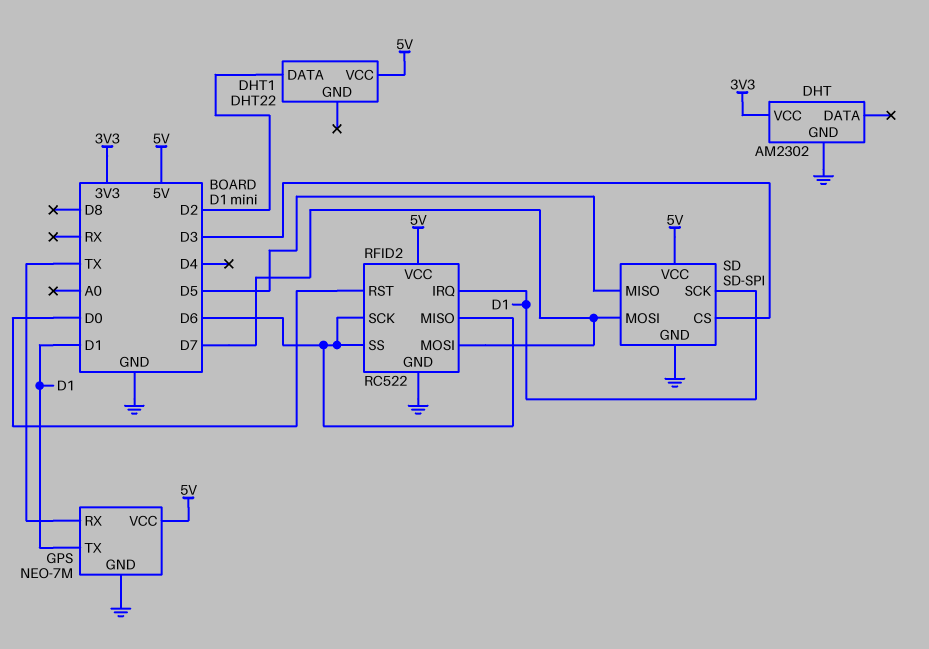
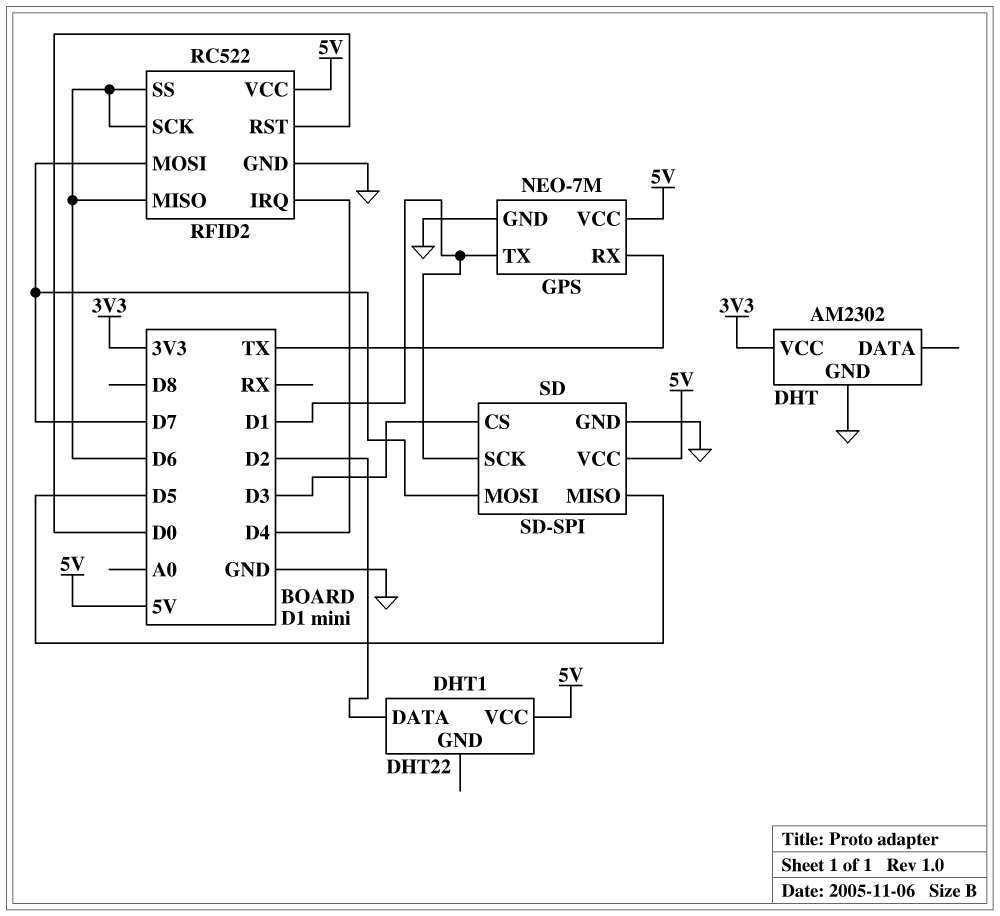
RFID2 pin IRQ: D1 -> D4

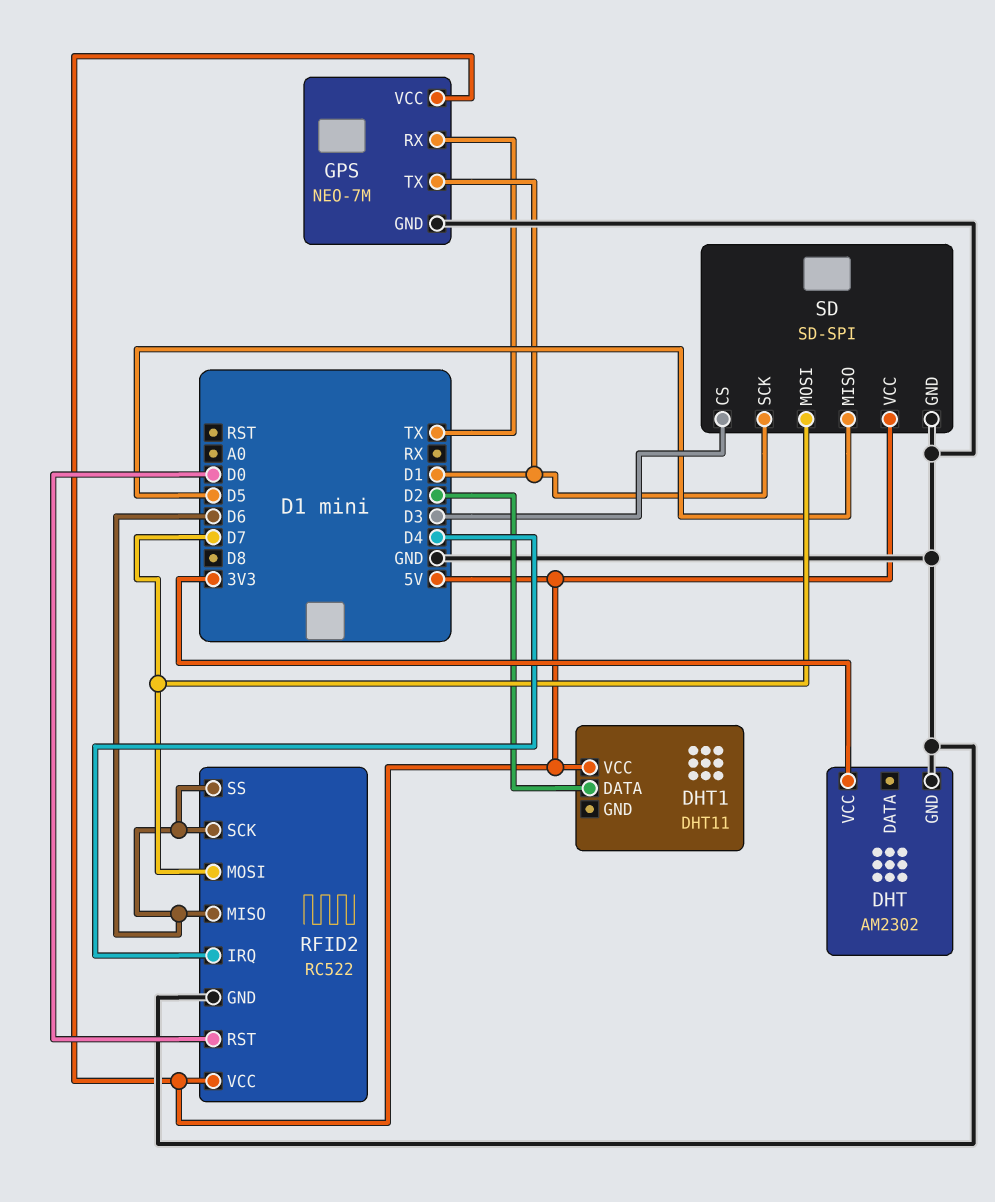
DHT1: DHT22 -> DHT11

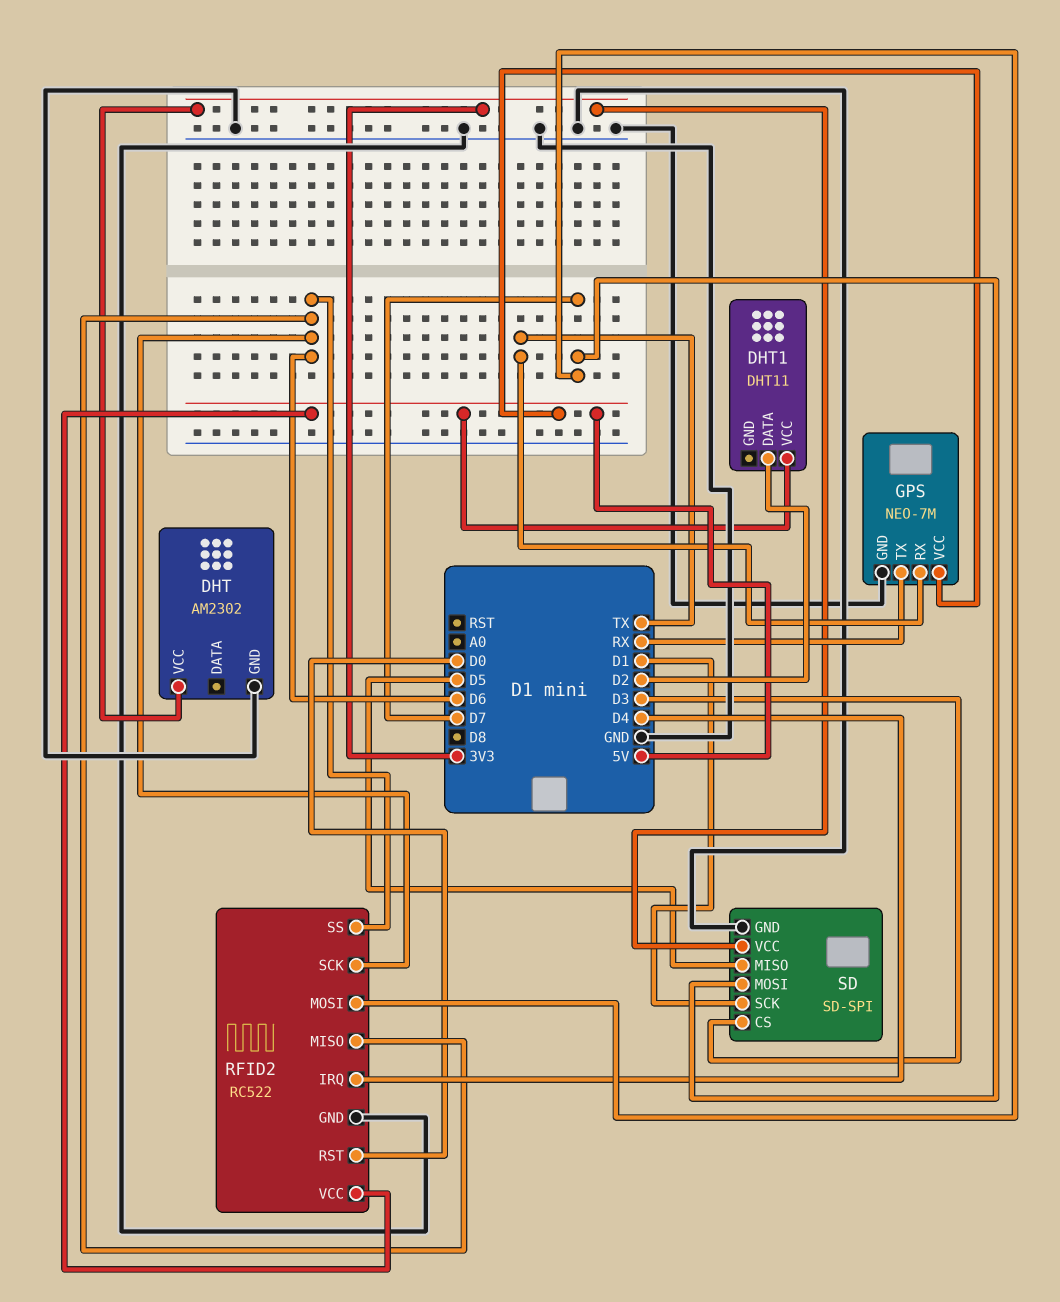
GPS pin TX: D1 -> RX
SD pin VCC: 5V -> 3V3

